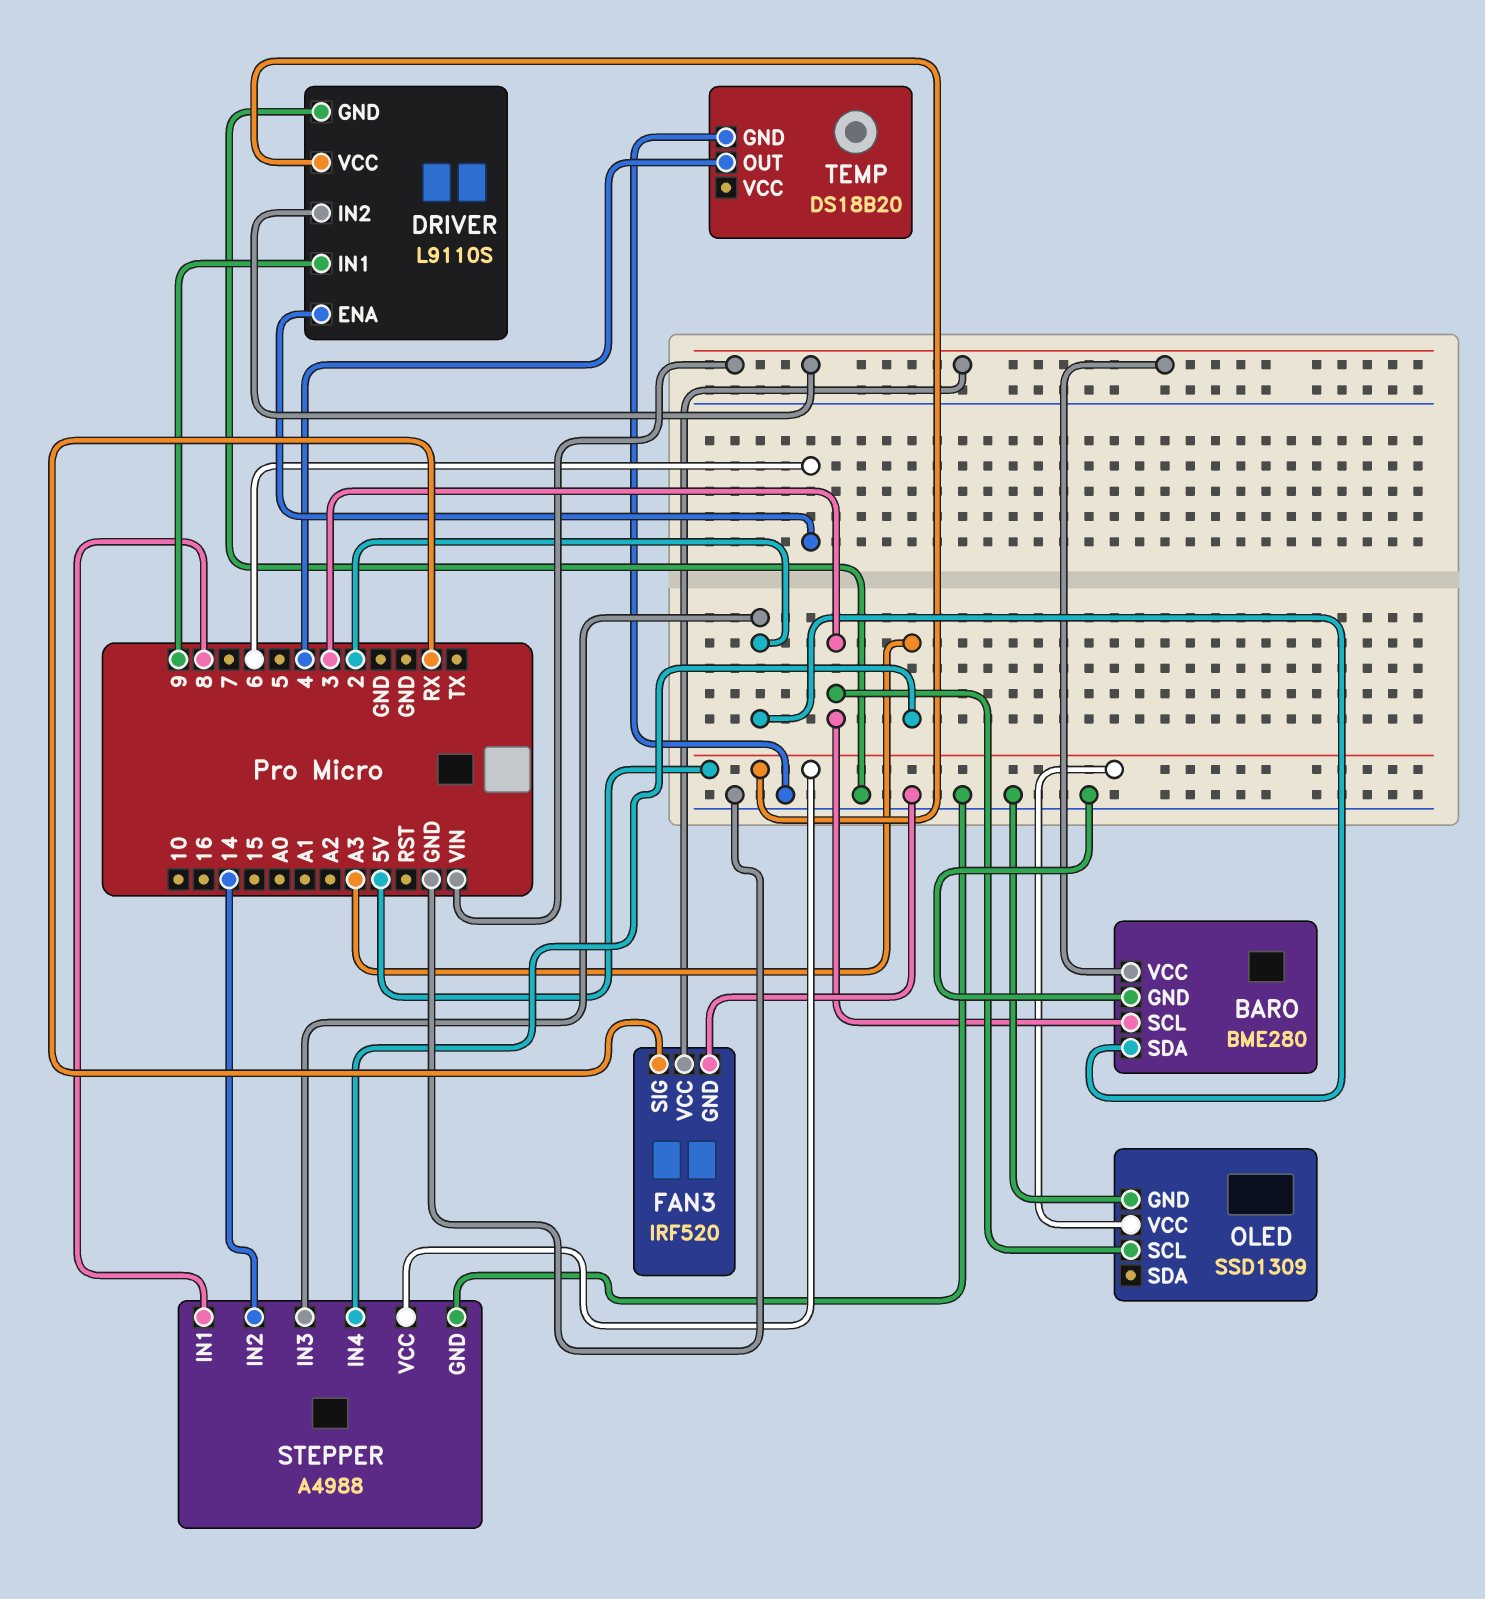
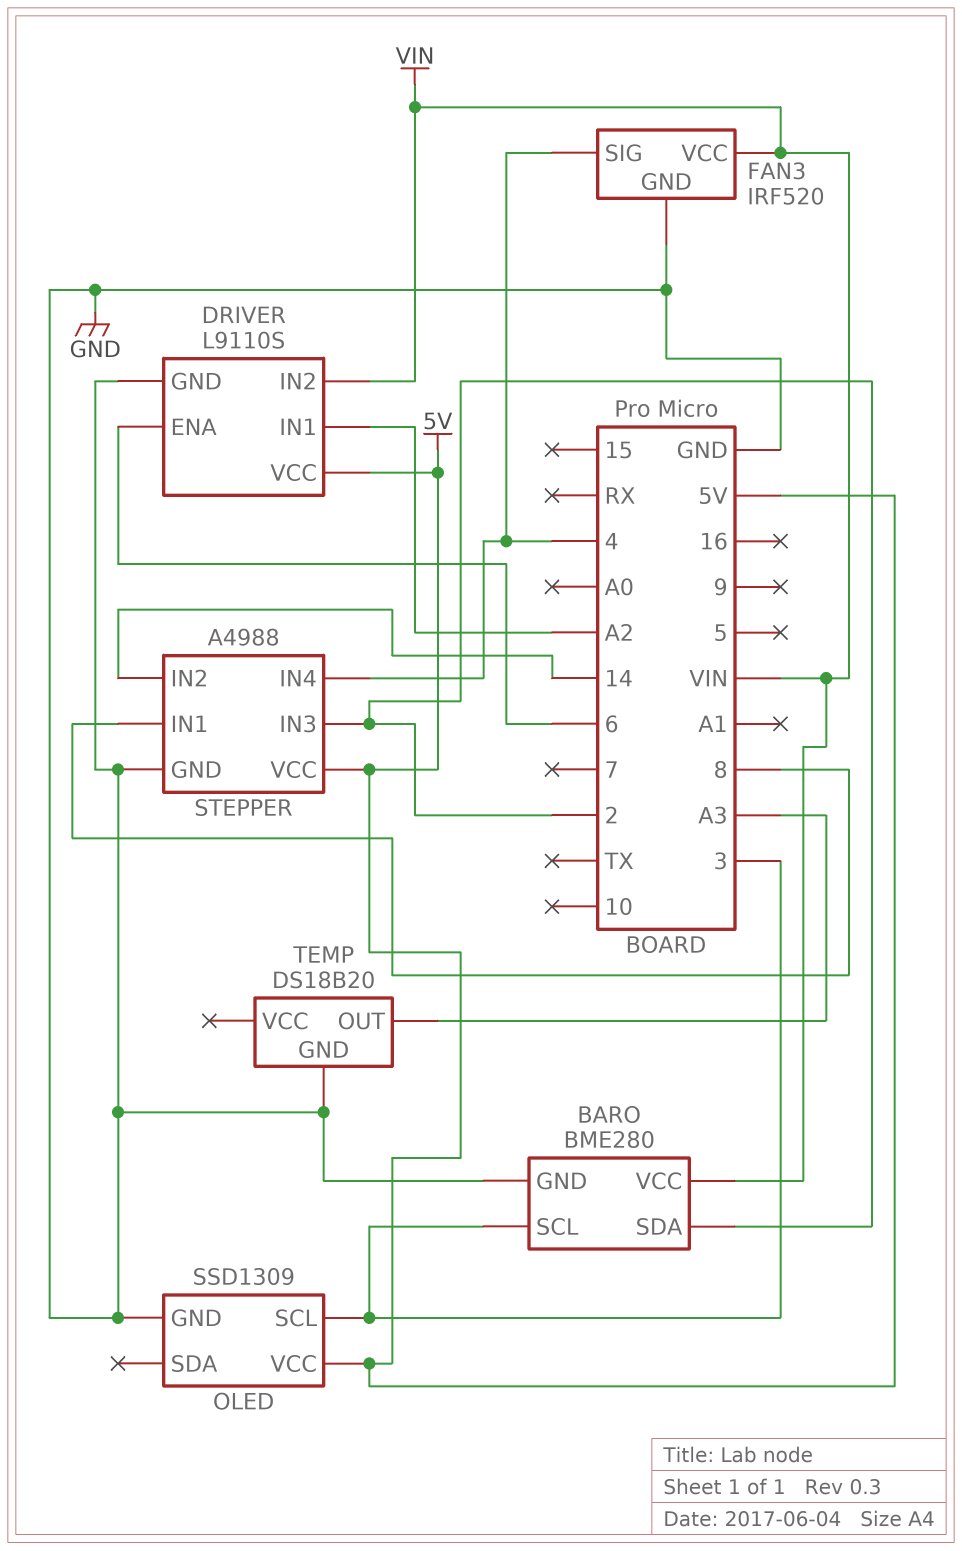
DRIVER pin IN1: 9 -> A2
FAN3 pin SIG: RX -> 4
STEPPER pin IN4: A3 -> 4
TEMP pin OUT: 4 -> A3

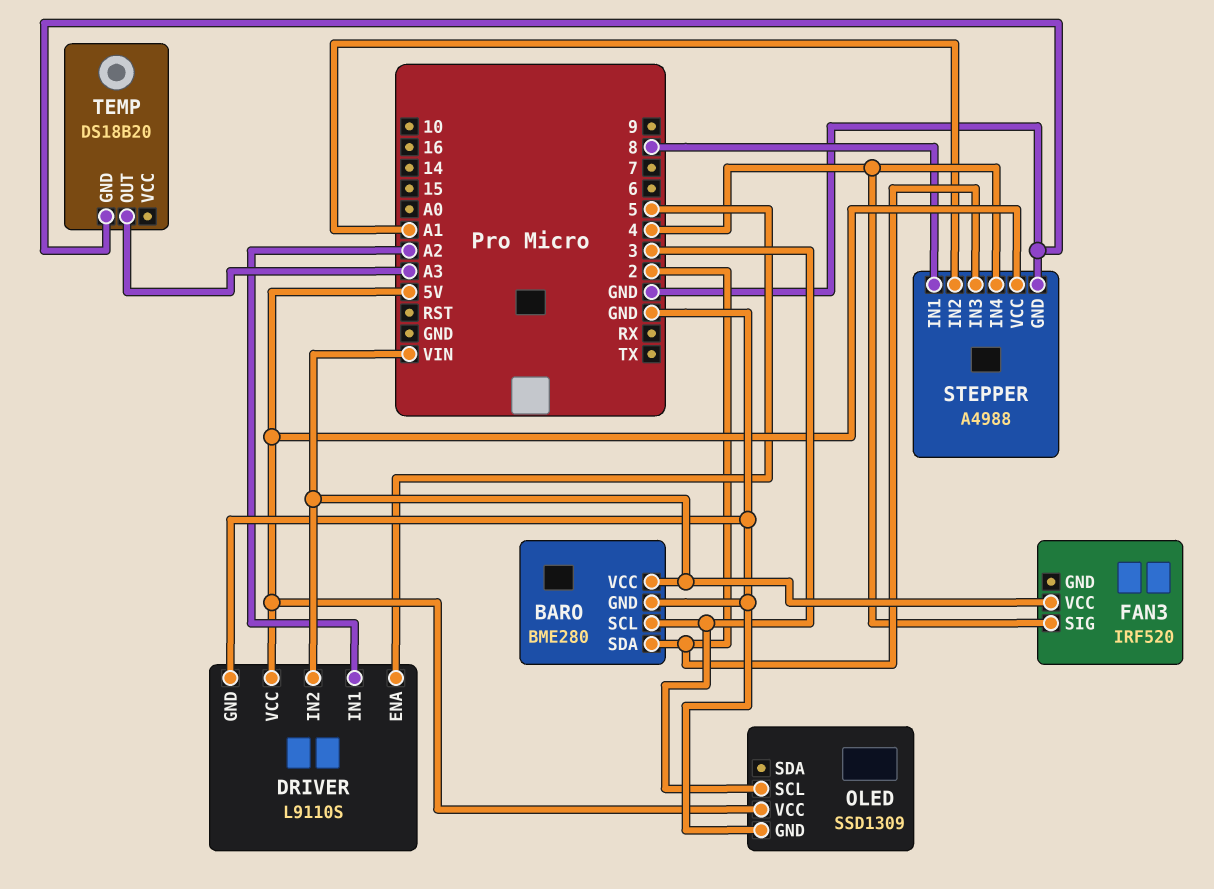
DRIVER pin ENA: 6 -> 5
FAN3 pin GND: GND -> none
STEPPER pin IN2: 14 -> A1

